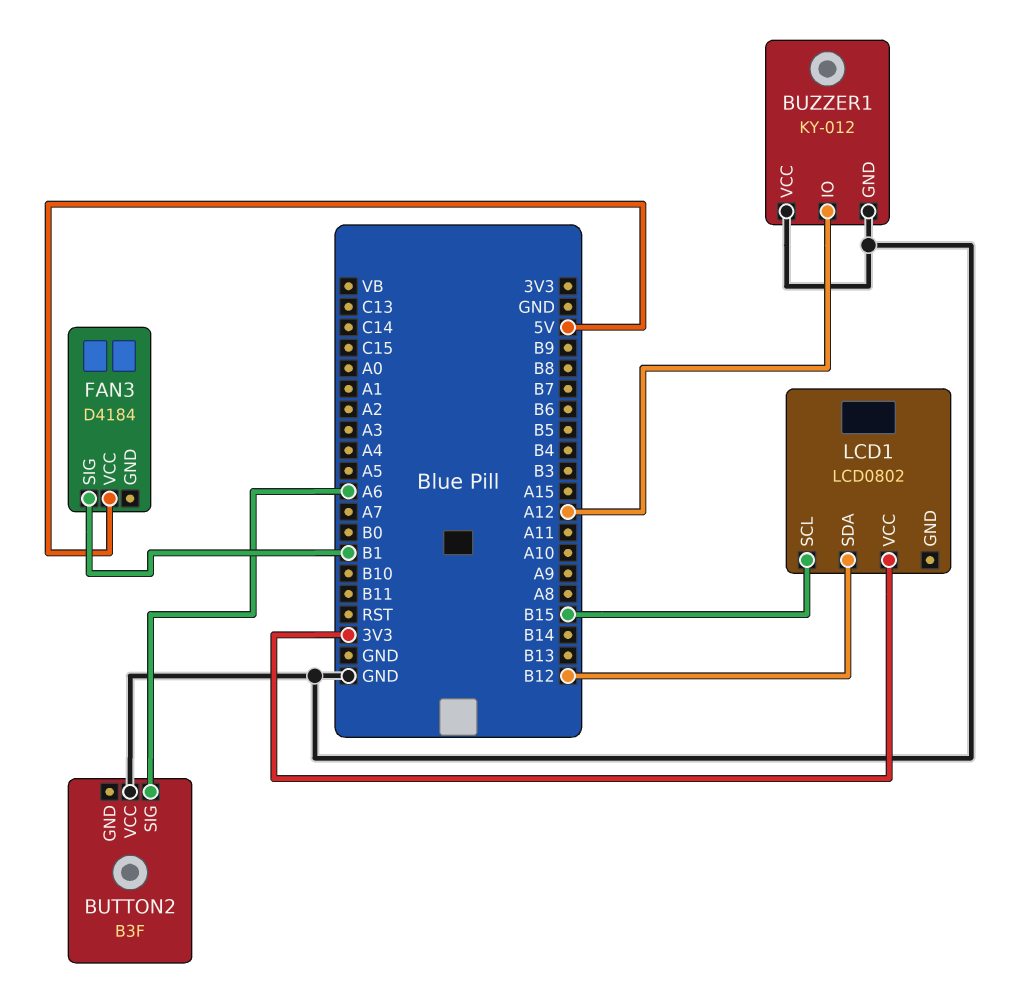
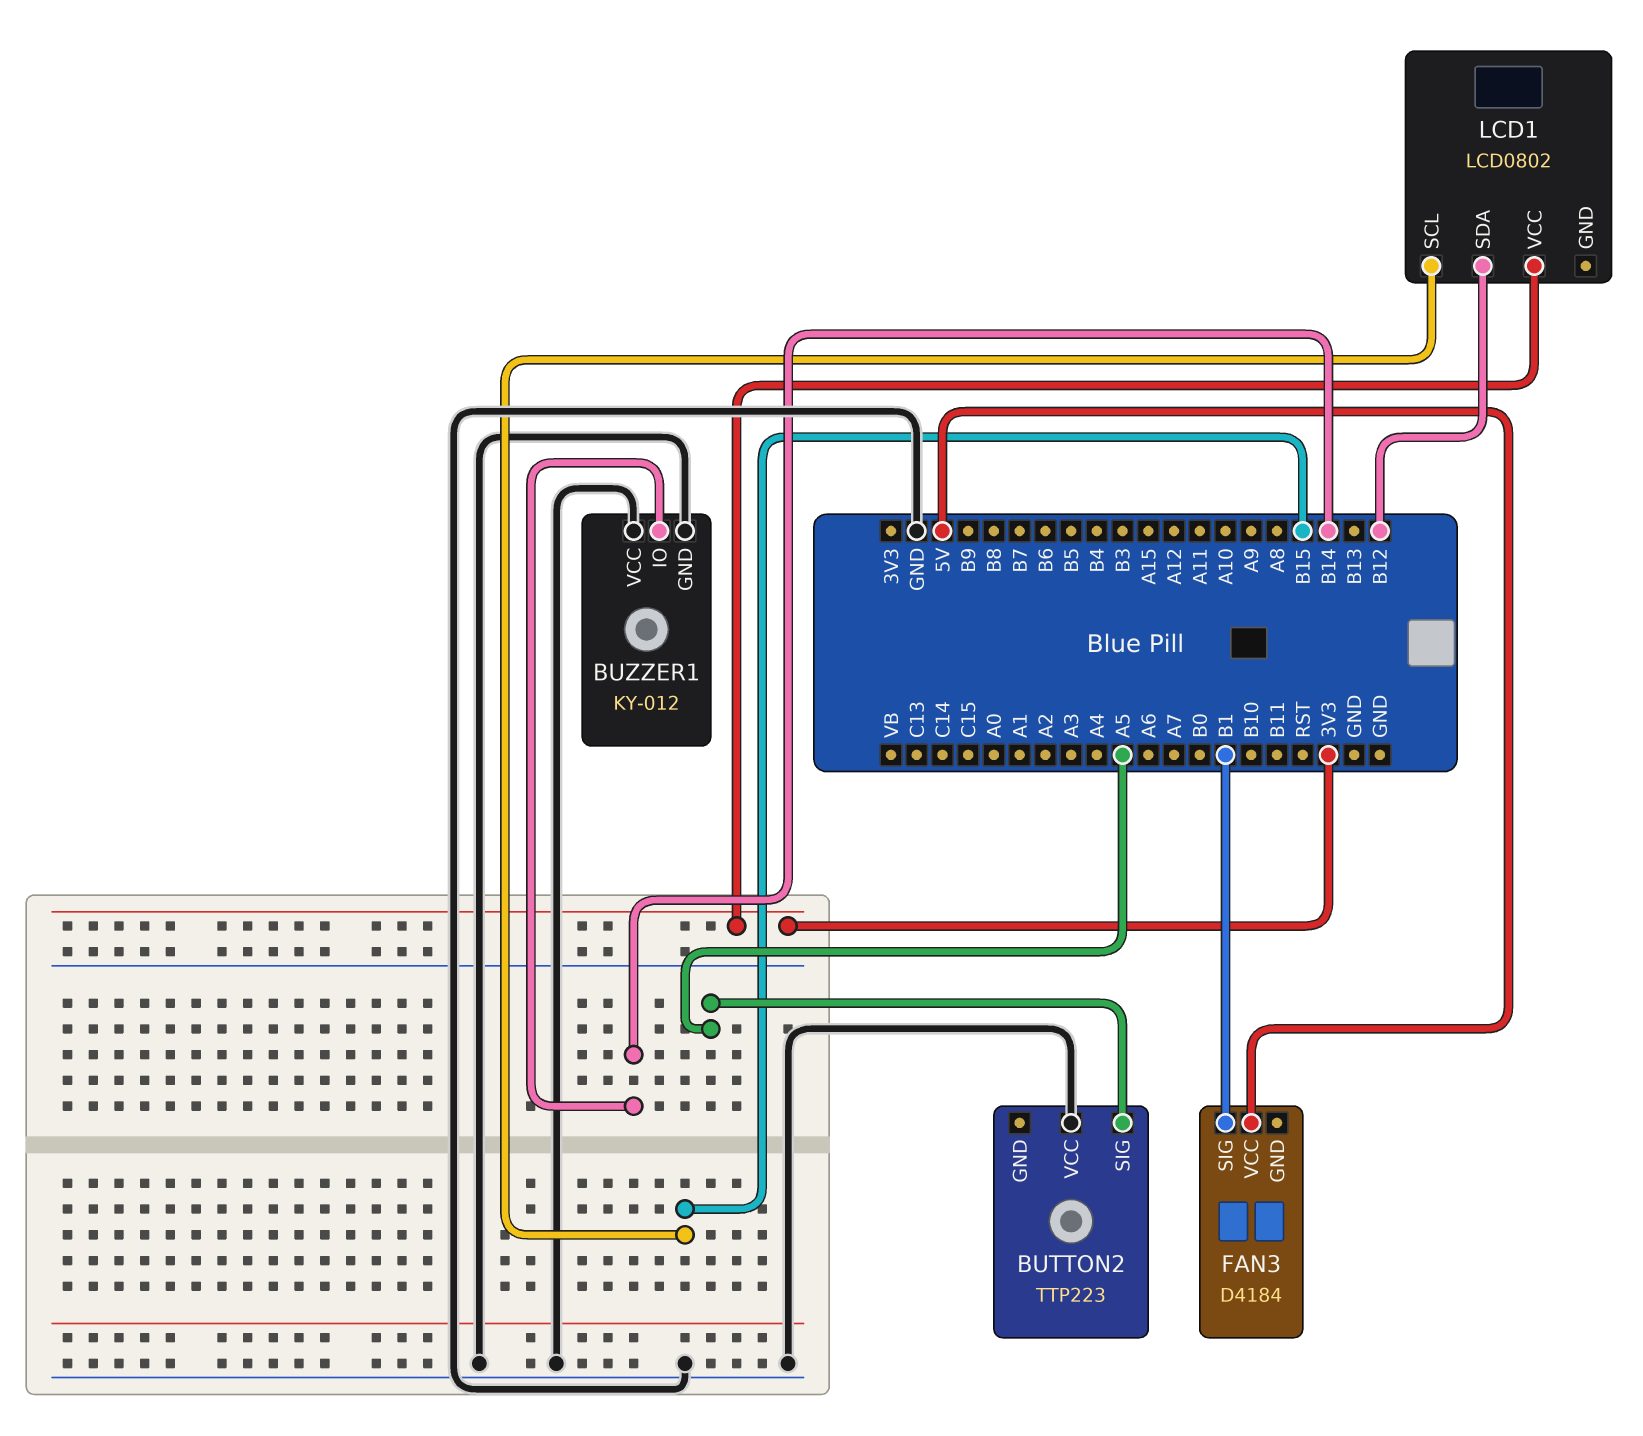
BUTTON2: B3F -> TTP223
BUTTON2 pin SIG: A6 -> A5
BUZZER1 pin IO: A12 -> B14

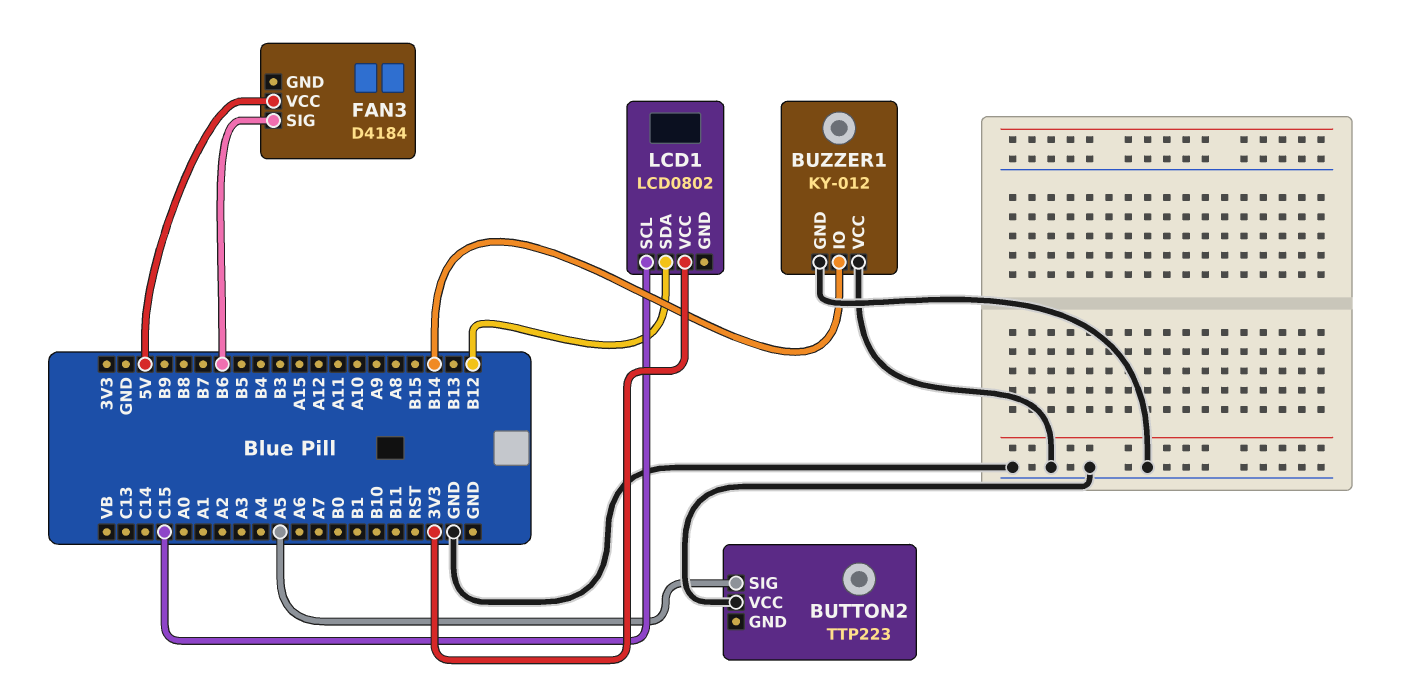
FAN3 pin SIG: B1 -> B6
LCD1 pin SCL: B15 -> C15

